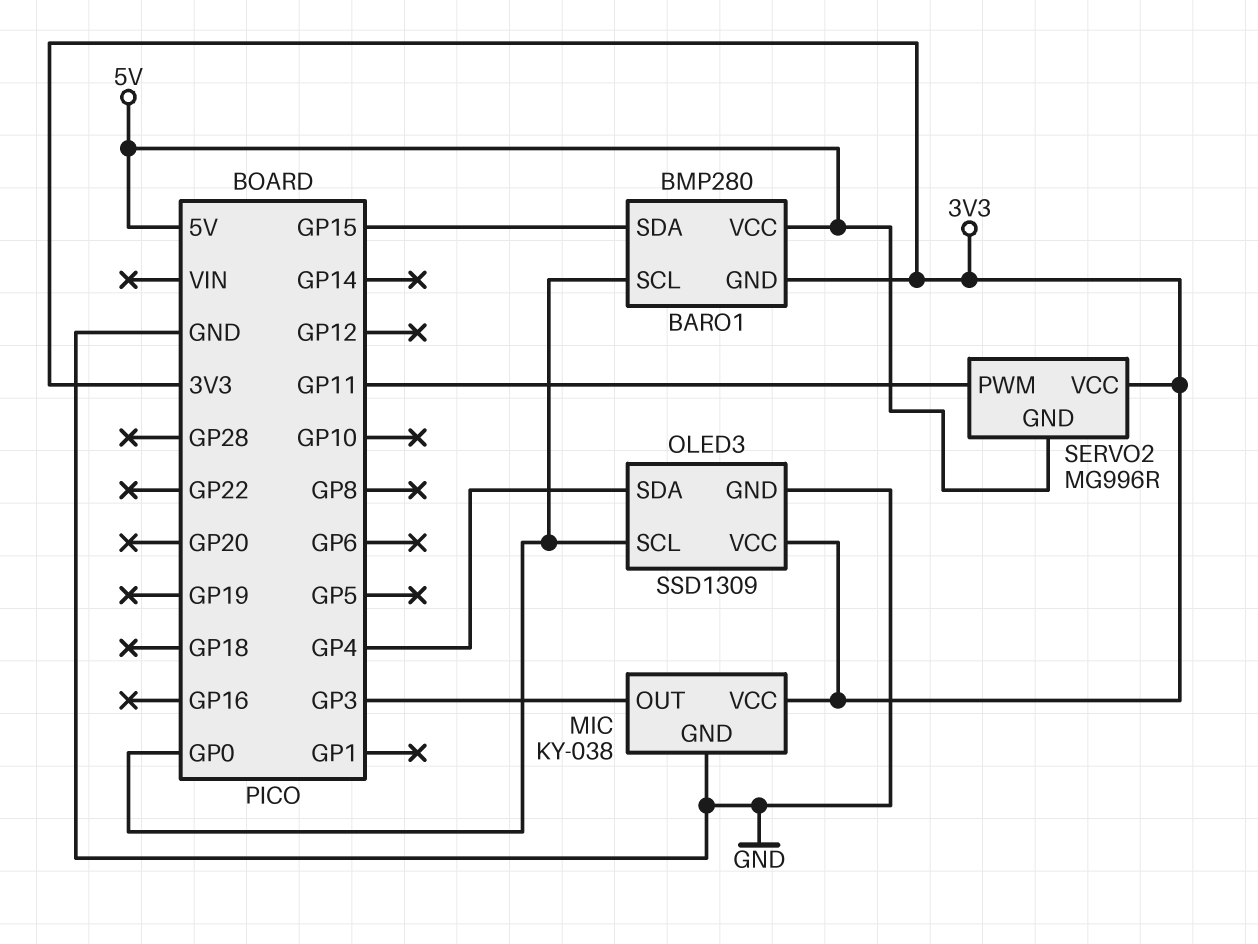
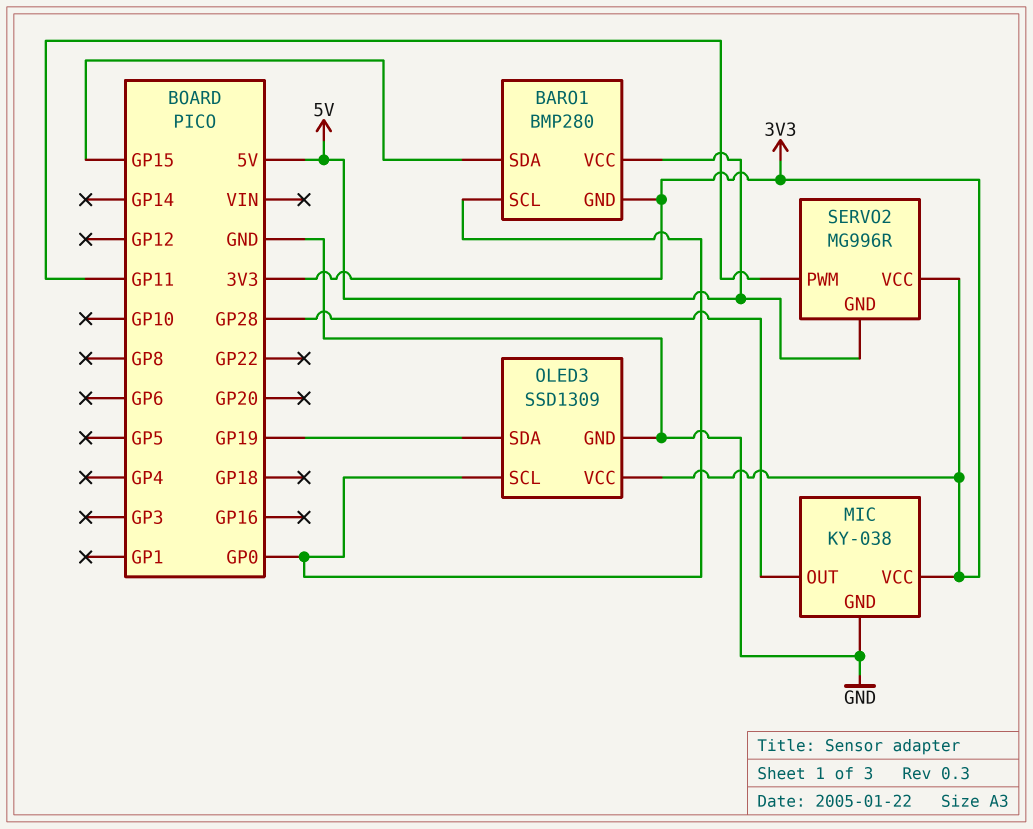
MIC pin OUT: GP3 -> GP28
OLED3 pin SDA: GP4 -> GP19

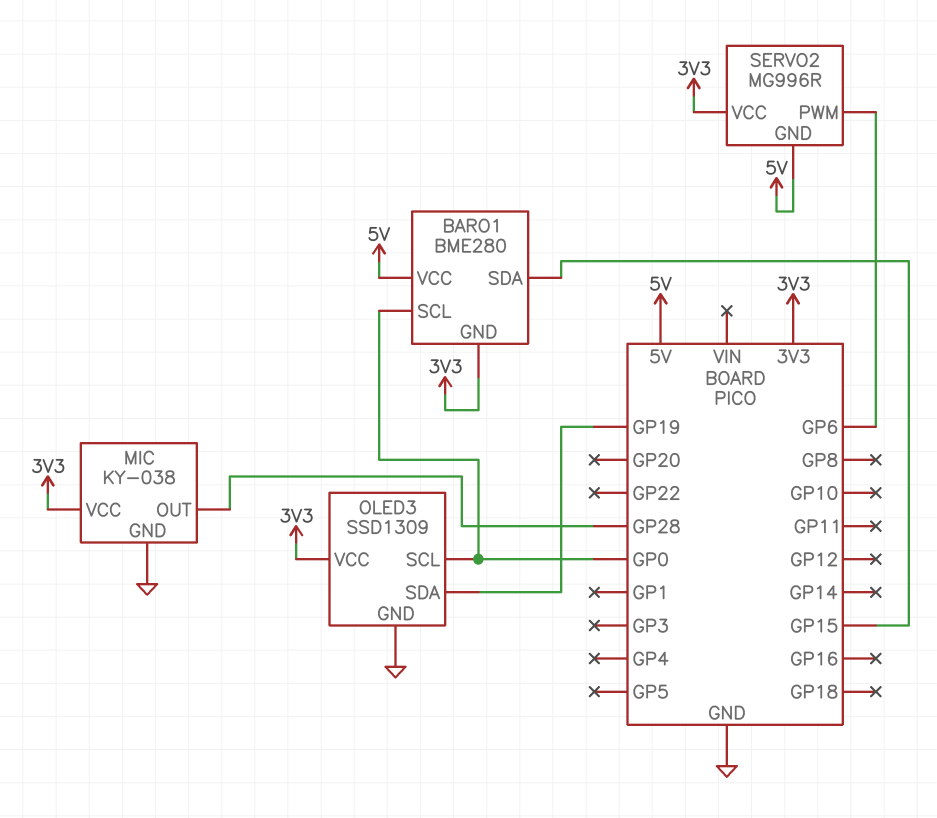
BARO1: BMP280 -> BME280
SERVO2 pin PWM: GP11 -> GP6

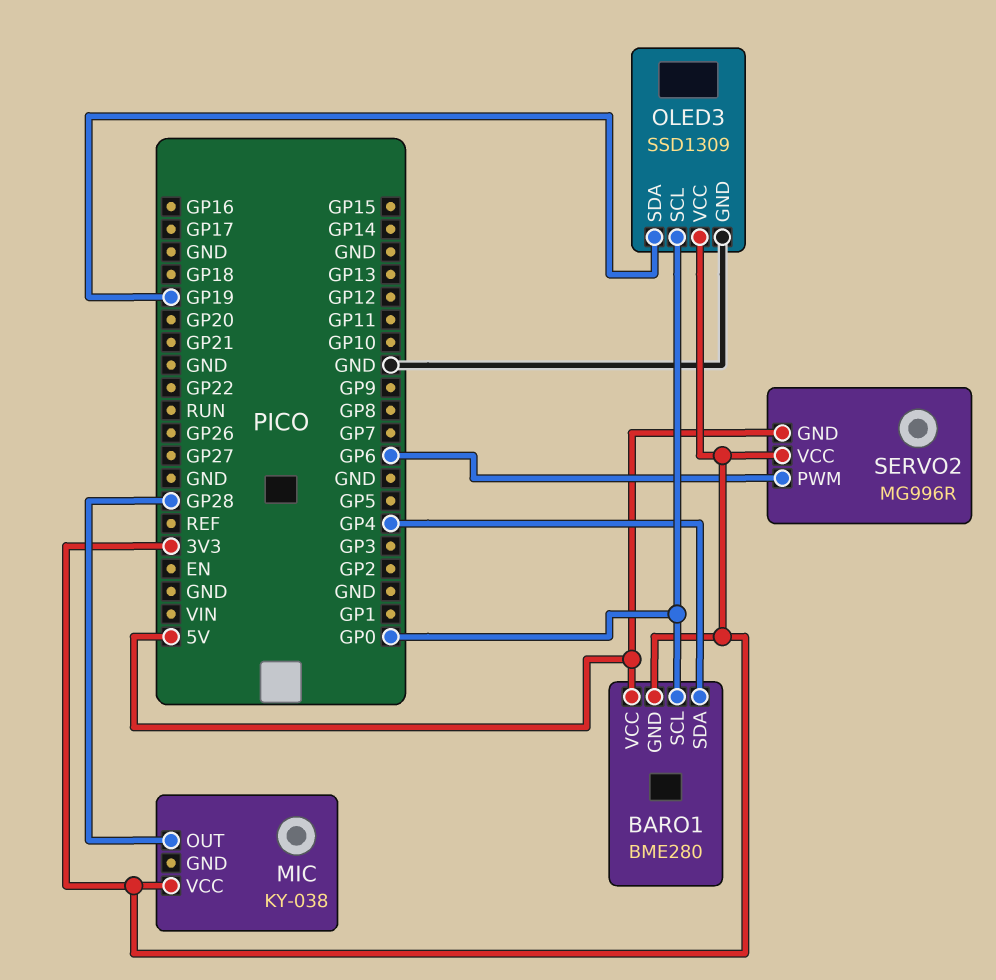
BARO1 pin SDA: GP15 -> GP4
MIC pin GND: GND -> none

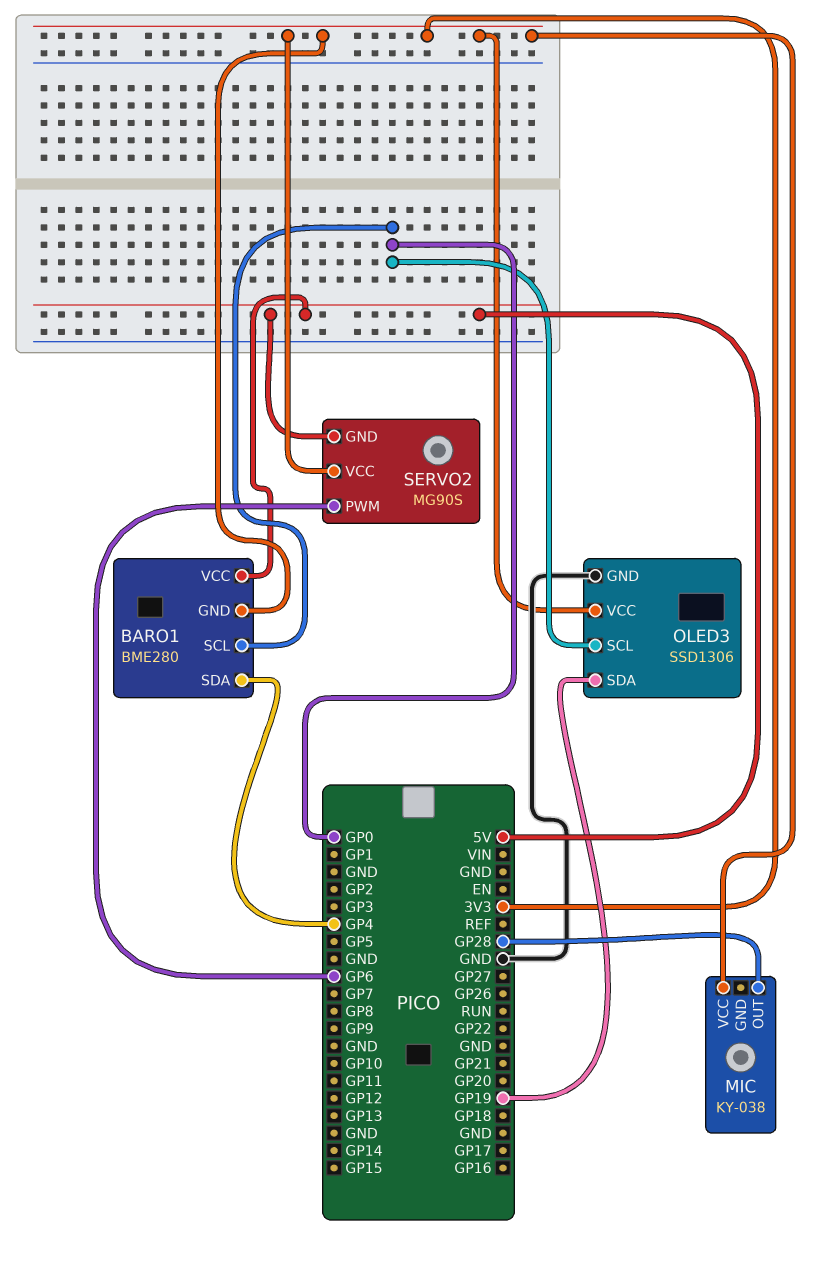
OLED3: SSD1309 -> SSD1306
SERVO2: MG996R -> MG90S

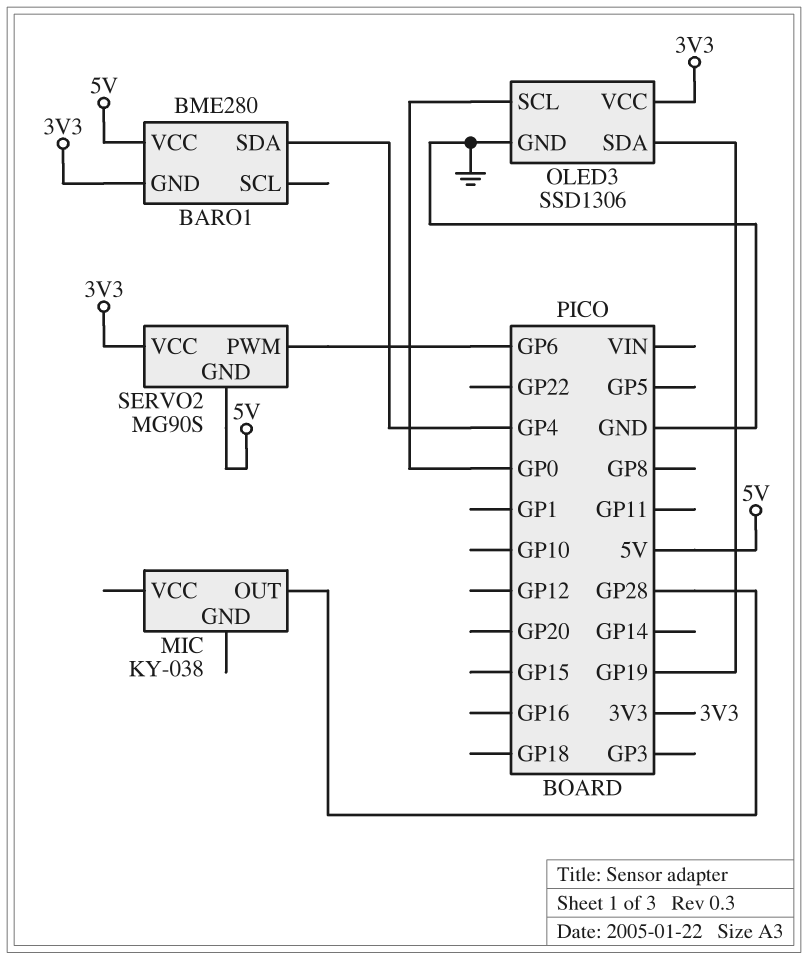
BARO1 pin SCL: GP0 -> none
MIC pin VCC: 3V3 -> none

